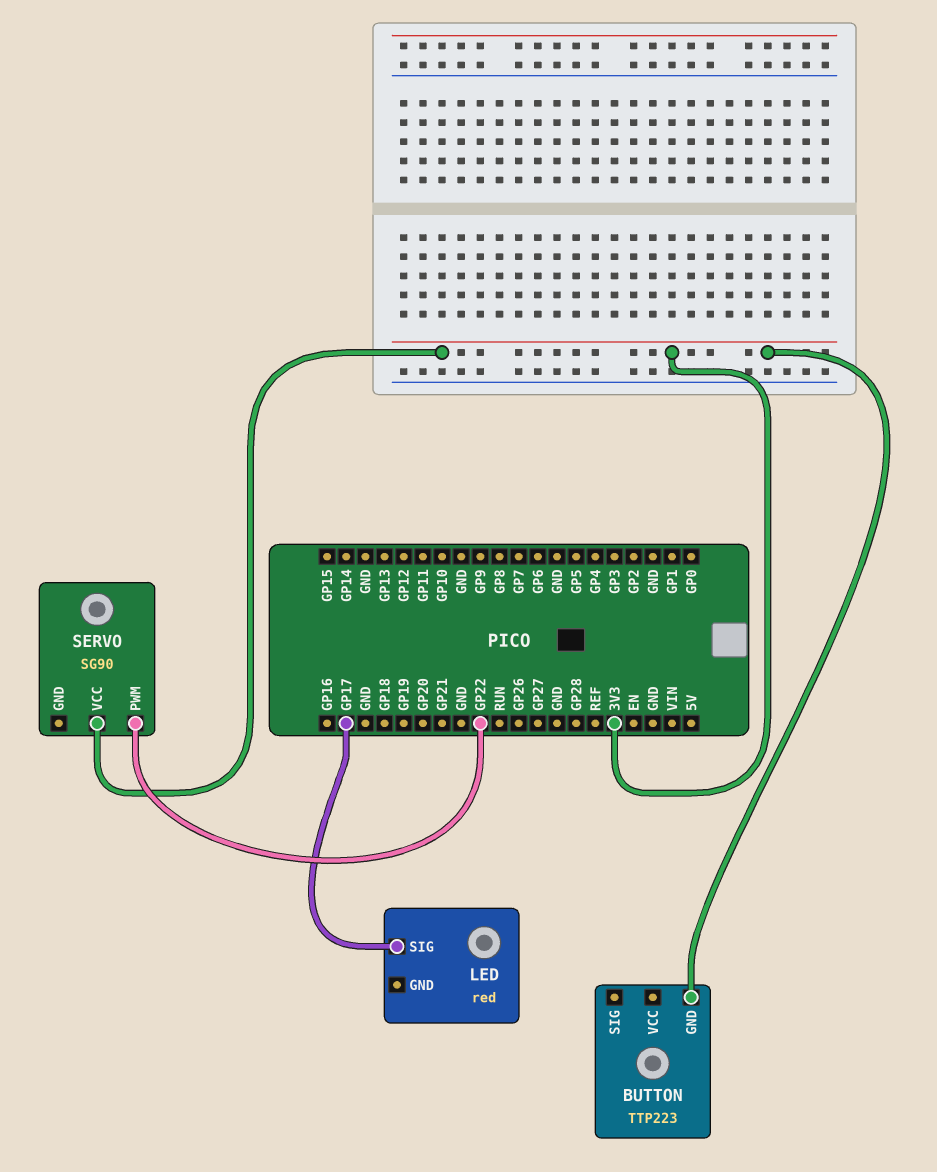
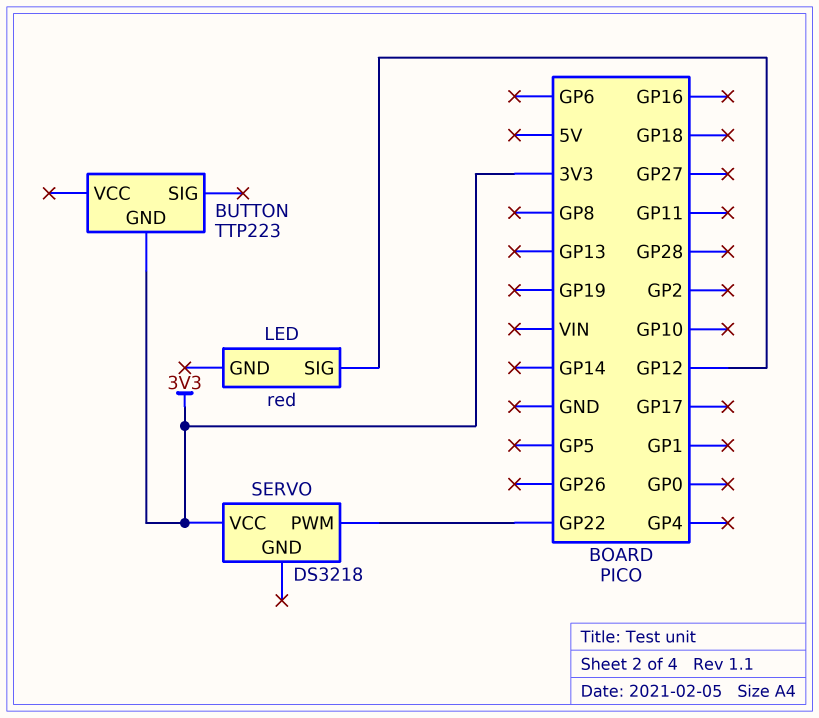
LED pin SIG: GP17 -> GP12
SERVO: SG90 -> DS3218

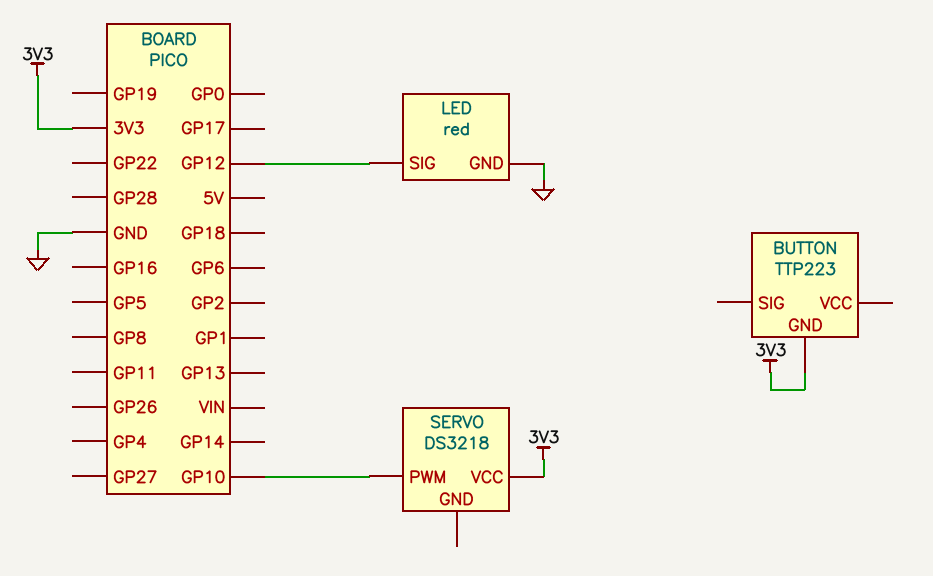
LED pin GND: none -> GND
SERVO pin PWM: GP22 -> GP10

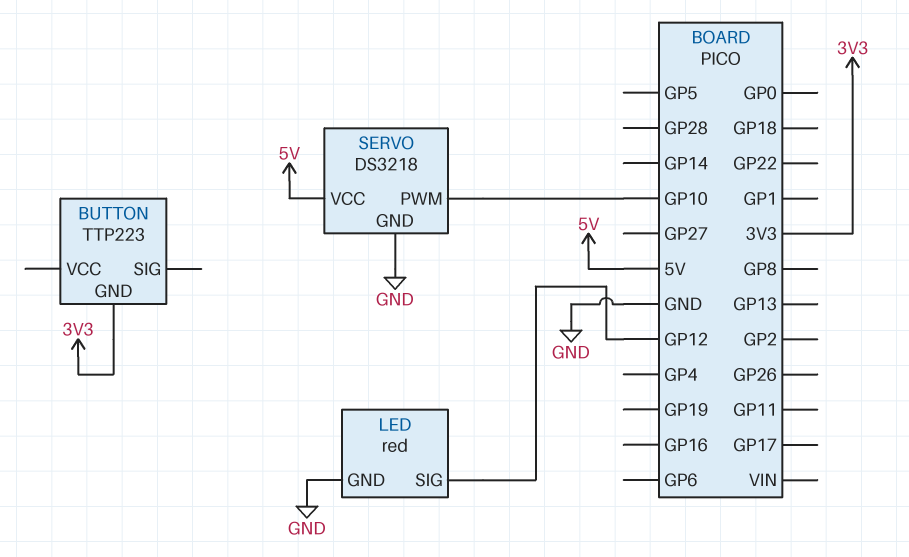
SERVO pin GND: none -> GND
SERVO pin VCC: 3V3 -> 5V

